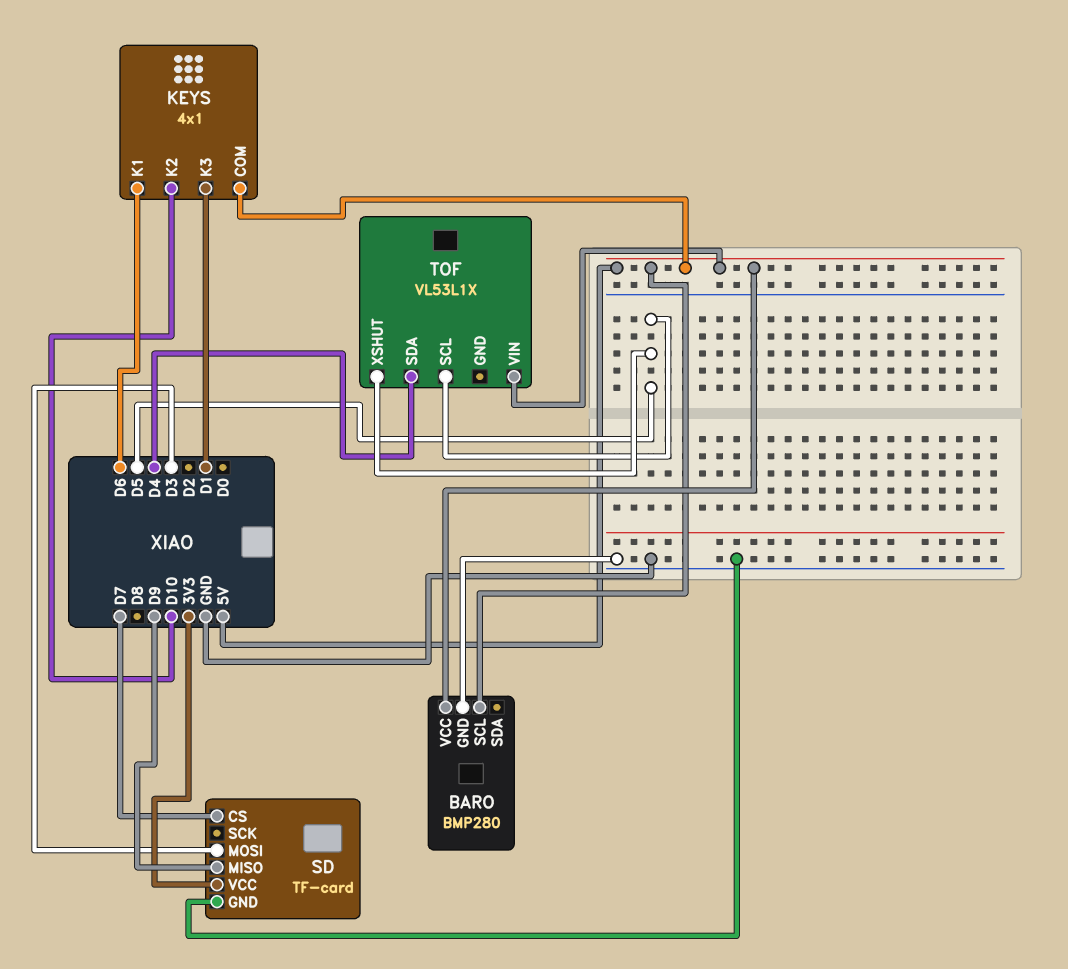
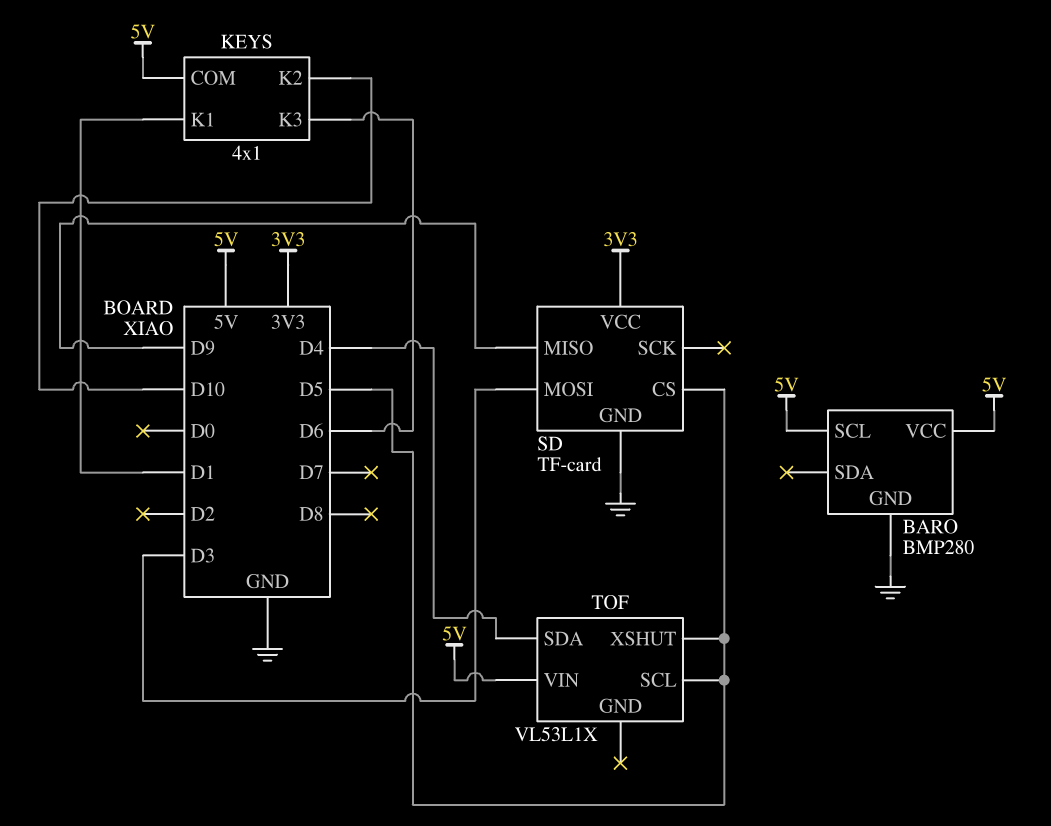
KEYS pin K1: D6 -> D1
KEYS pin K3: D1 -> D6
SD pin CS: D7 -> D5

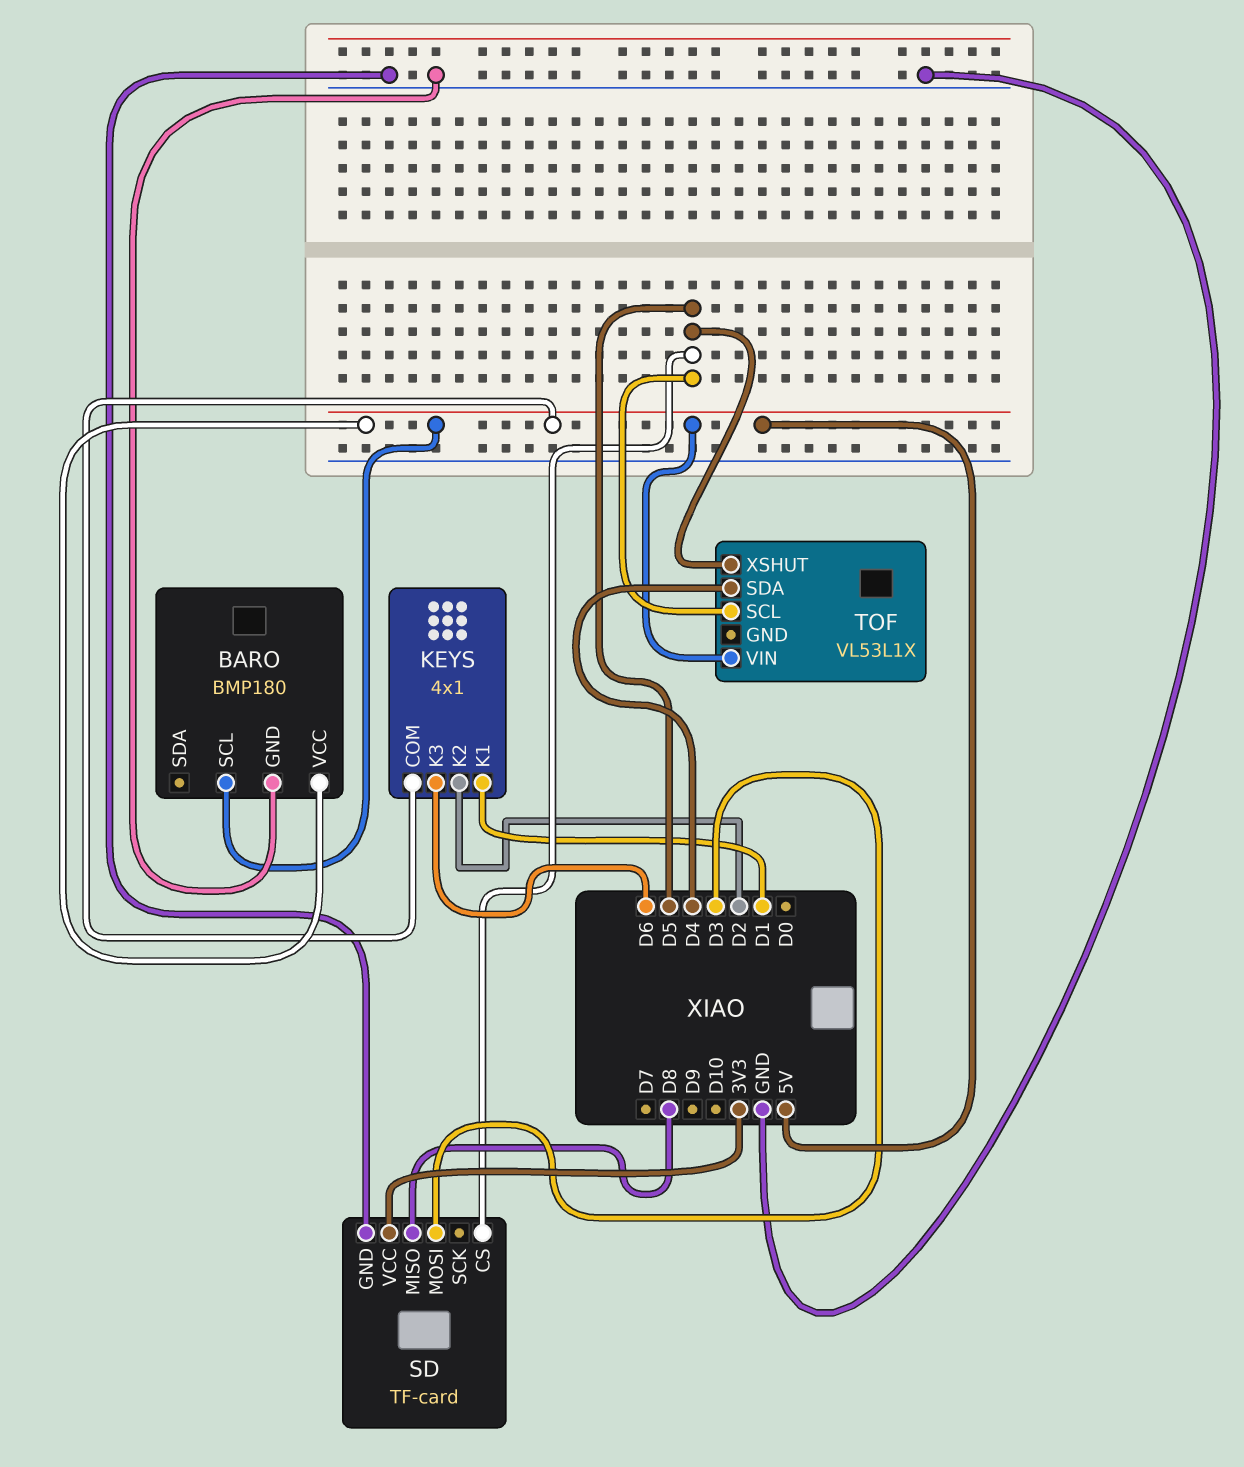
BARO: BMP280 -> BMP180
KEYS pin K2: D10 -> D2
SD pin MISO: D9 -> D8

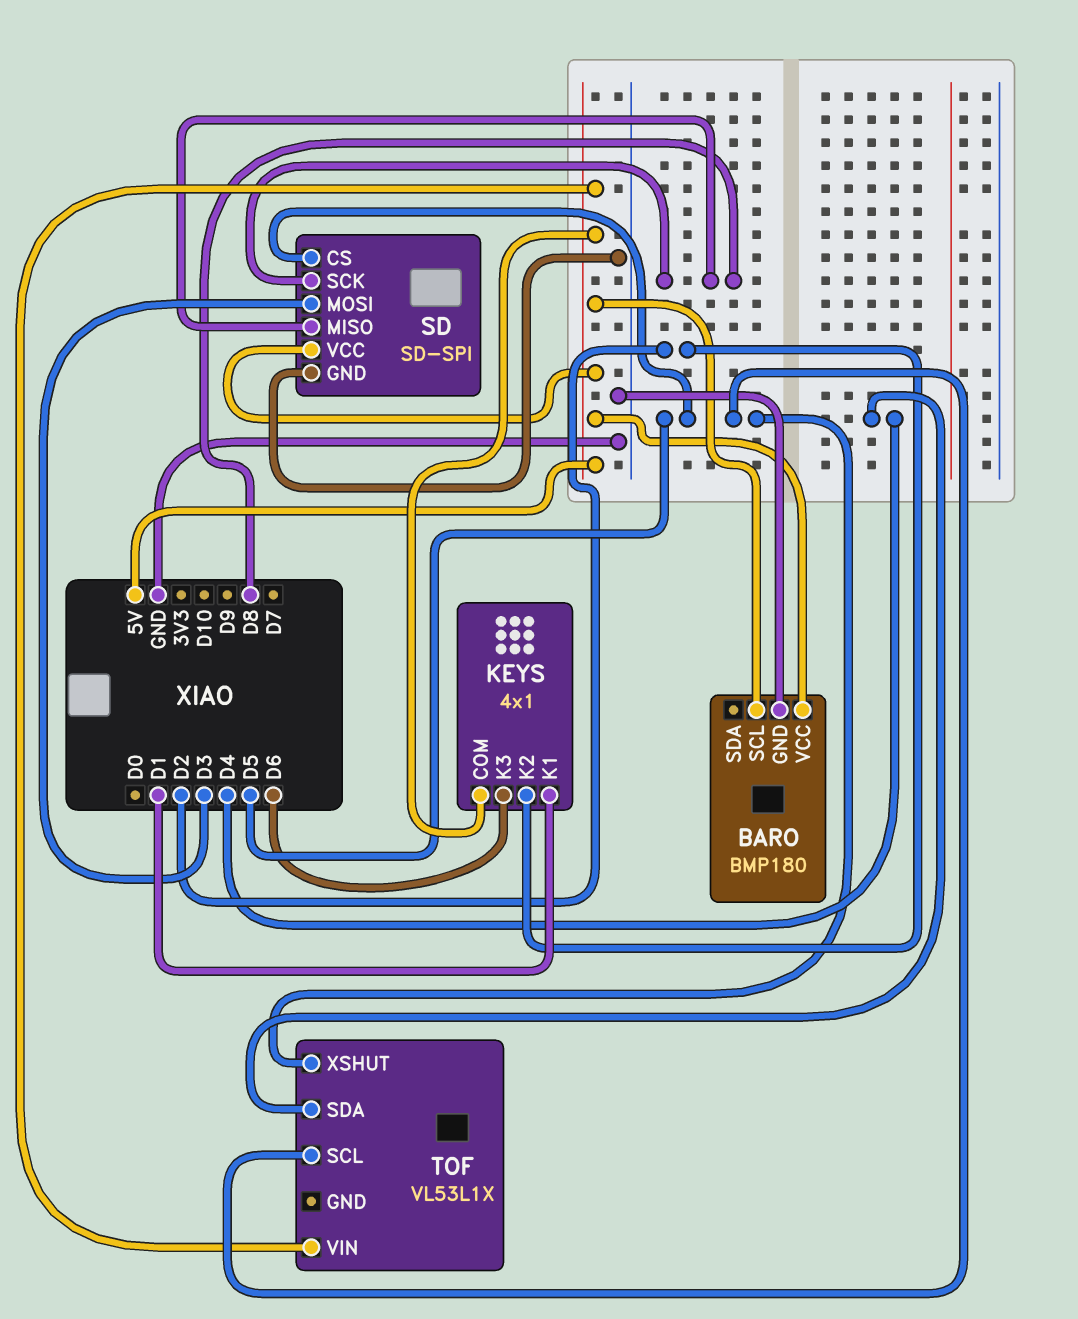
SD: TF-card -> SD-SPI
SD pin SCK: none -> D8
SD pin VCC: 3V3 -> 5V

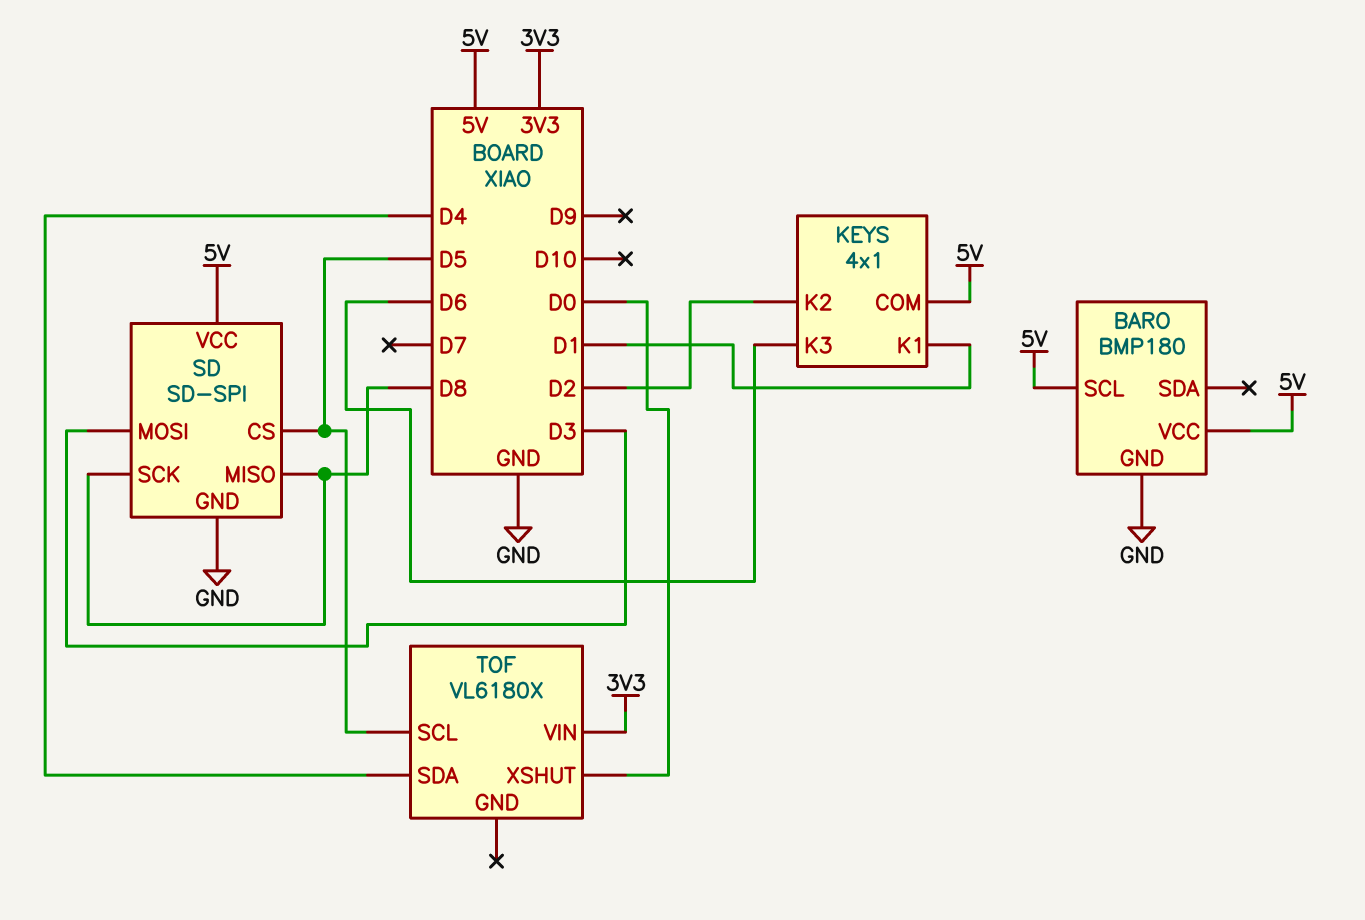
TOF: VL53L1X -> VL6180X
TOF pin VIN: 5V -> 3V3
TOF pin XSHUT: D5 -> D0

